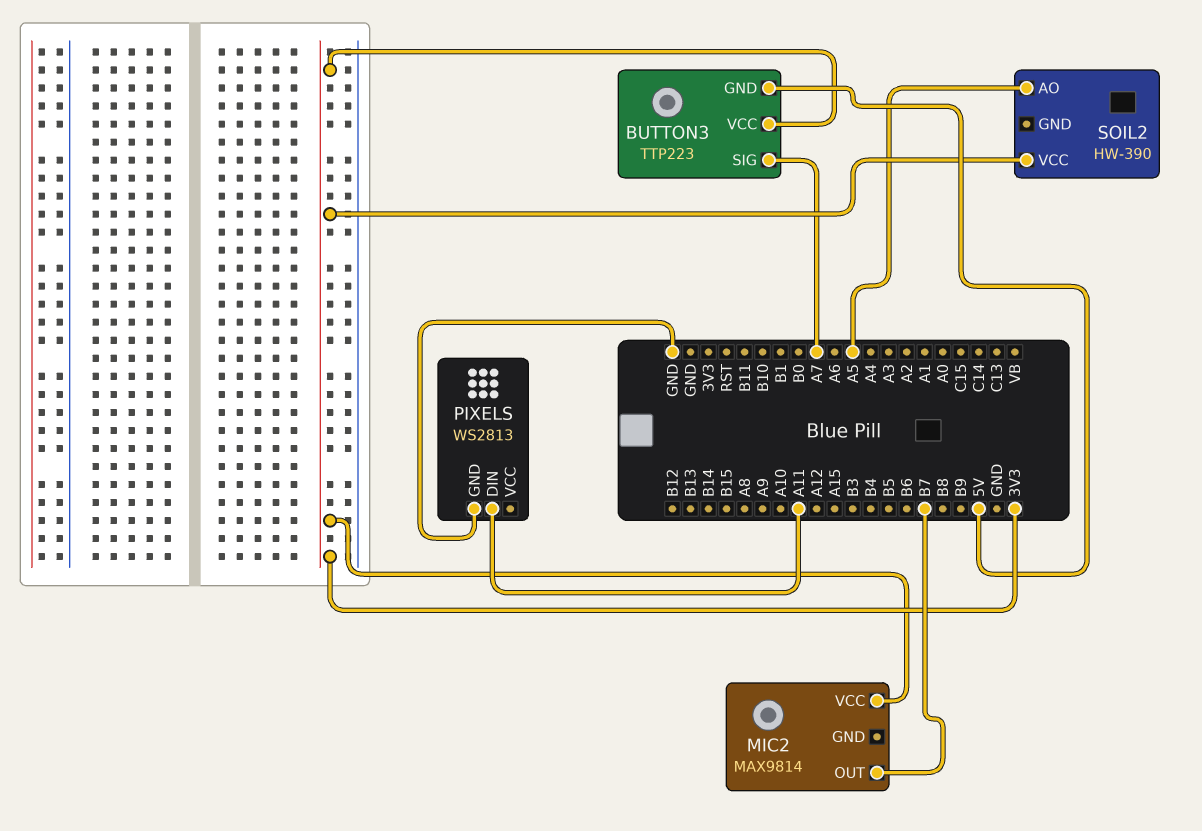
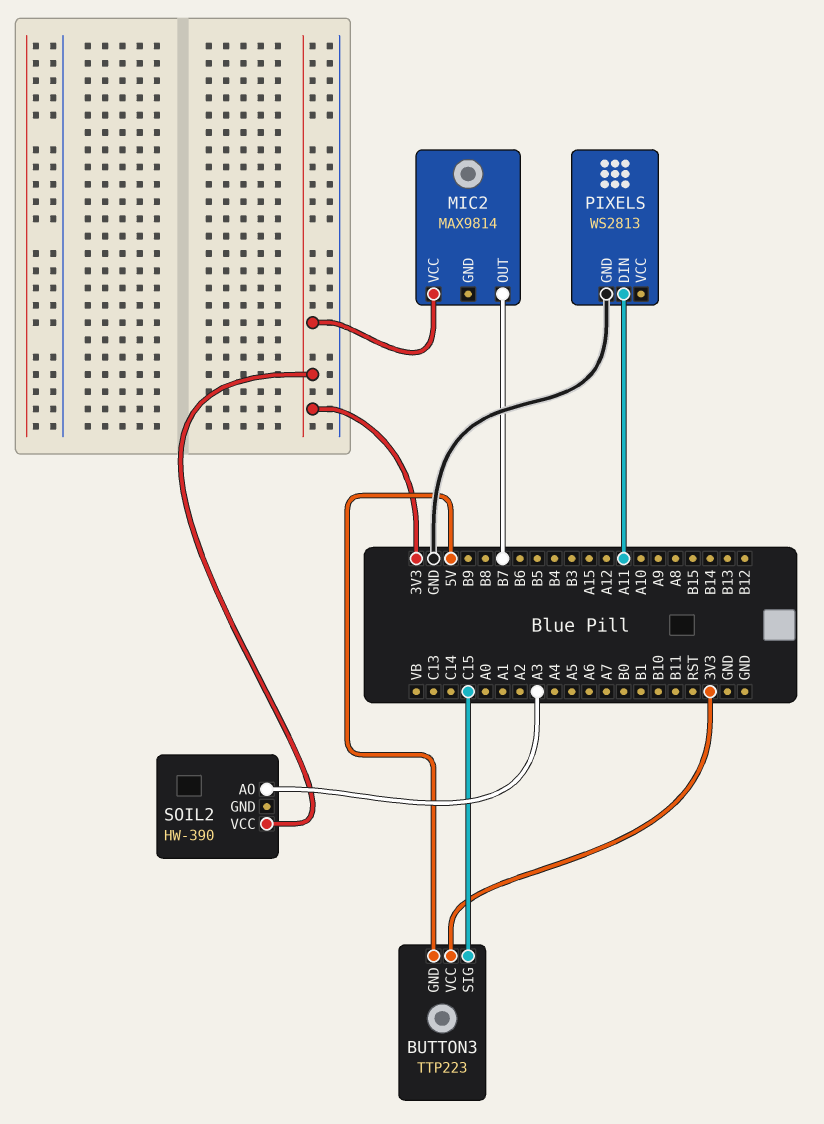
BUTTON3 pin SIG: A7 -> C15
SOIL2 pin AO: A5 -> A3

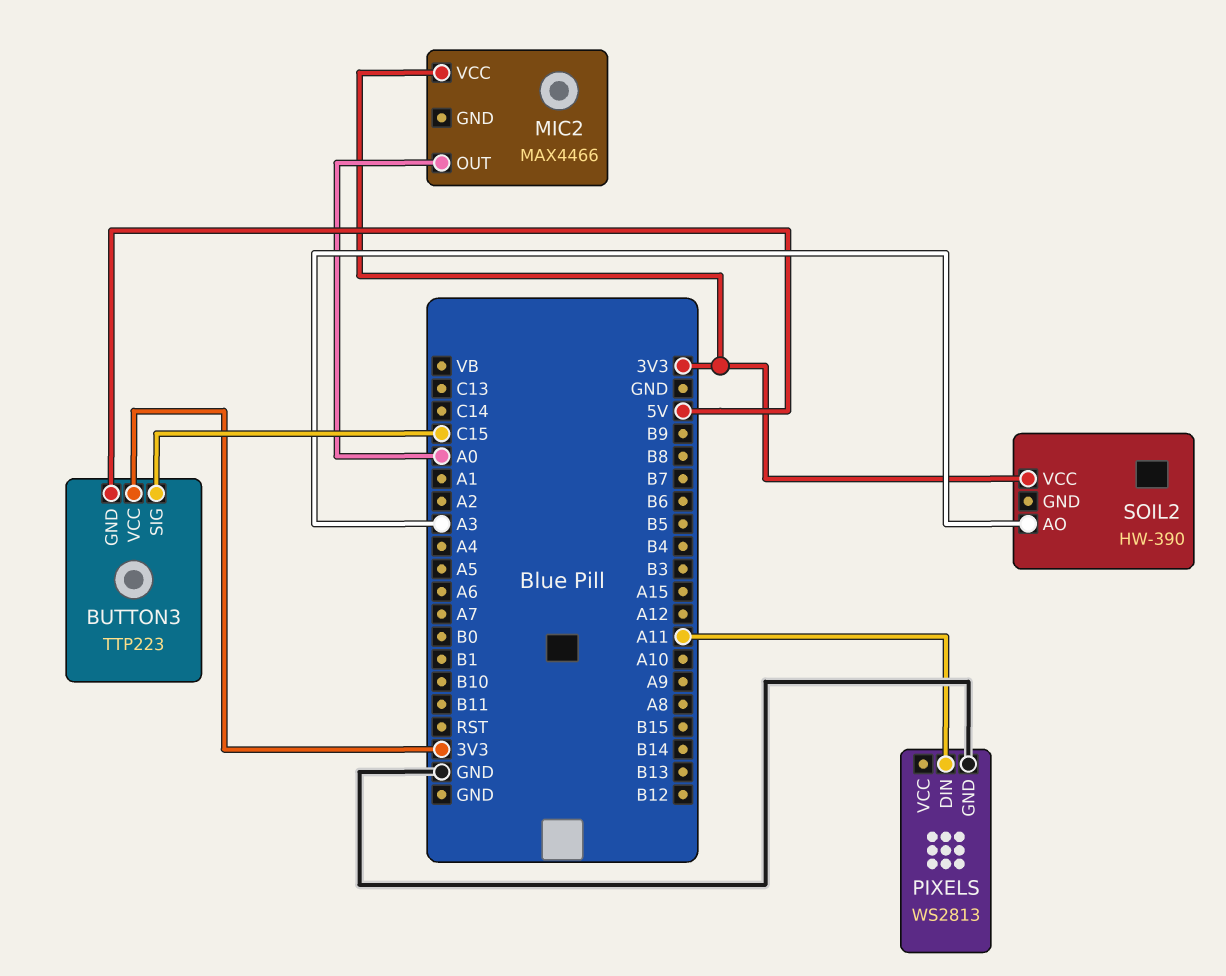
MIC2: MAX9814 -> MAX4466
MIC2 pin OUT: B7 -> A0

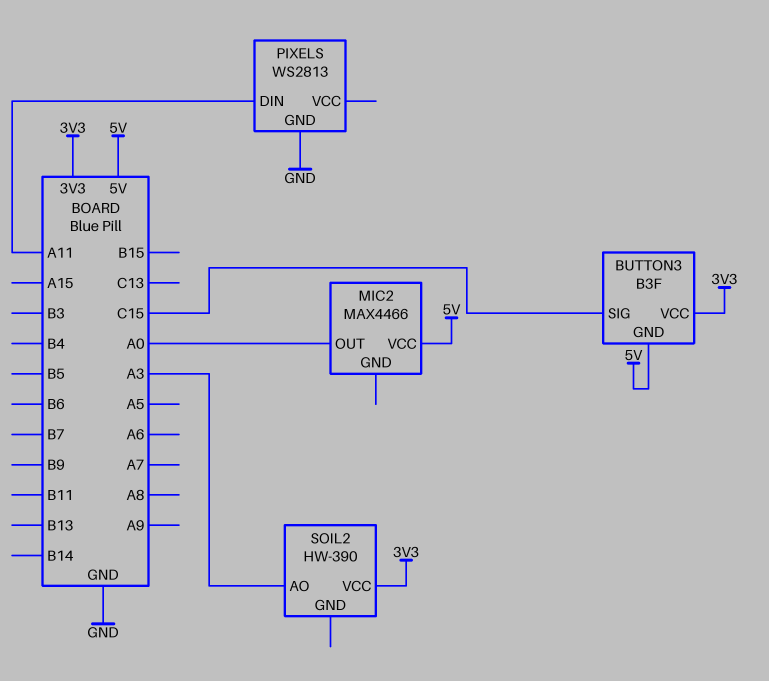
BUTTON3: TTP223 -> B3F
MIC2 pin VCC: 3V3 -> 5V

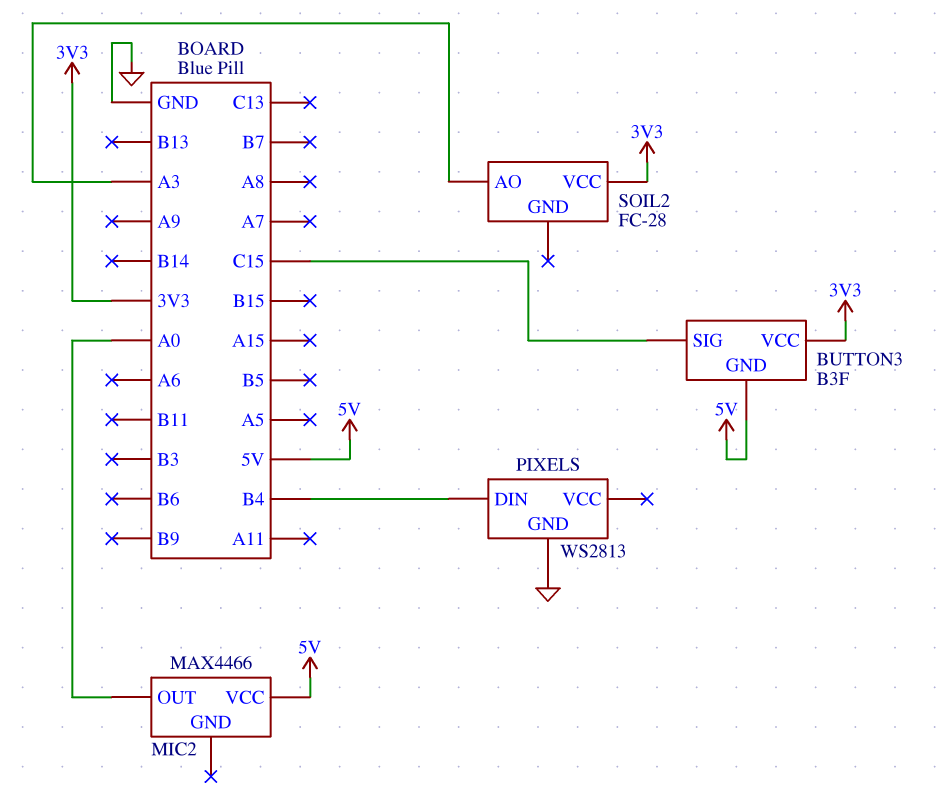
PIXELS pin DIN: A11 -> B4
SOIL2: HW-390 -> FC-28

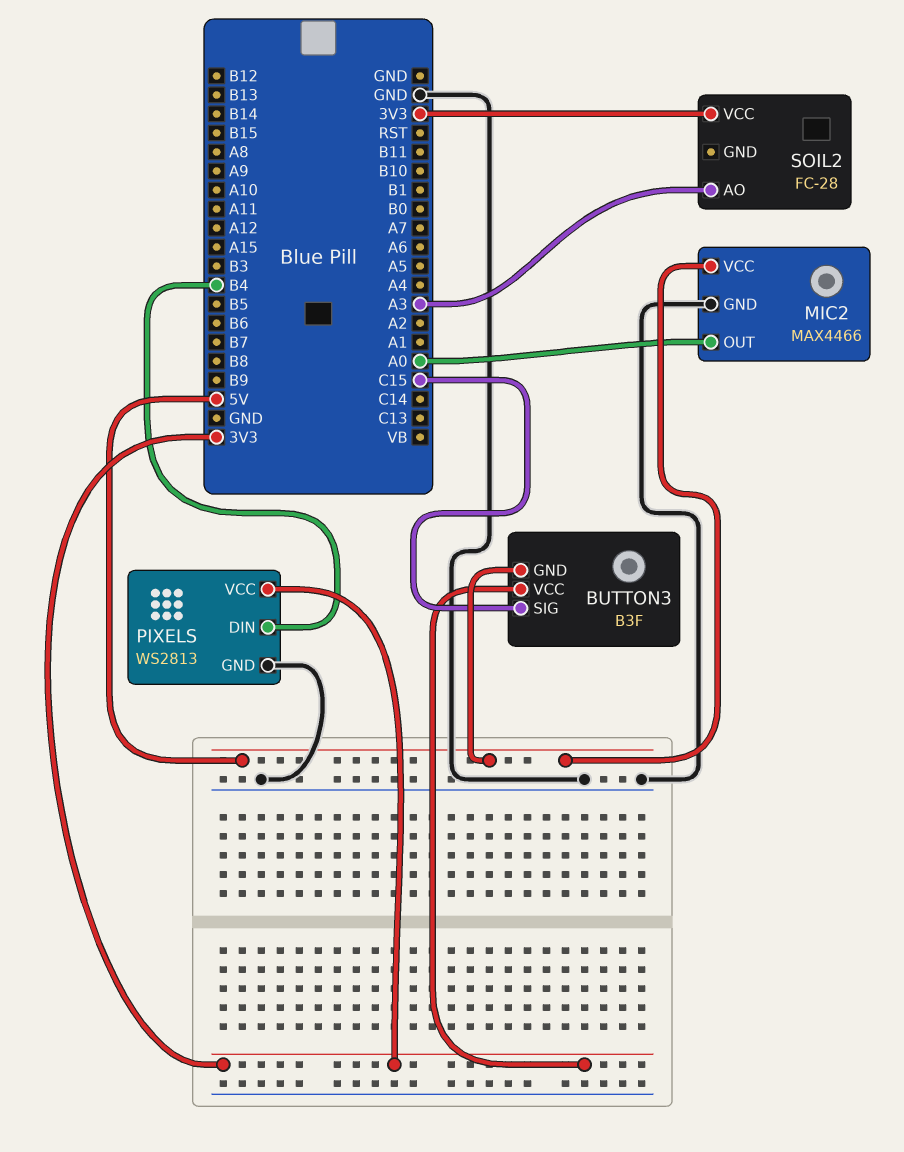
MIC2 pin GND: none -> GND
PIXELS pin VCC: none -> 3V3

